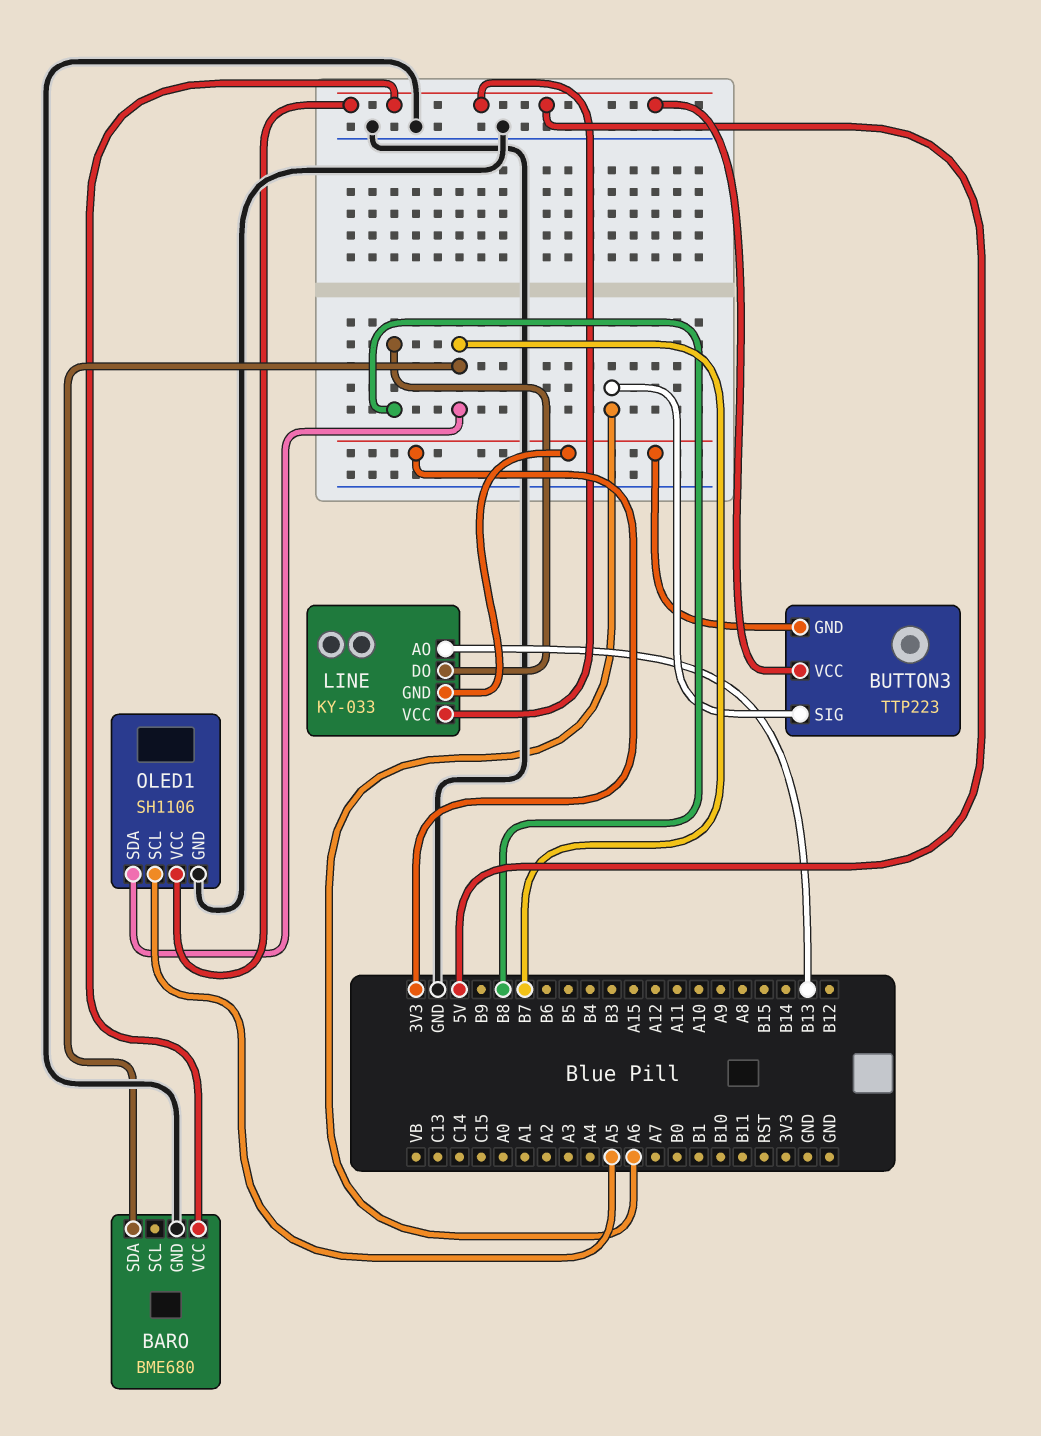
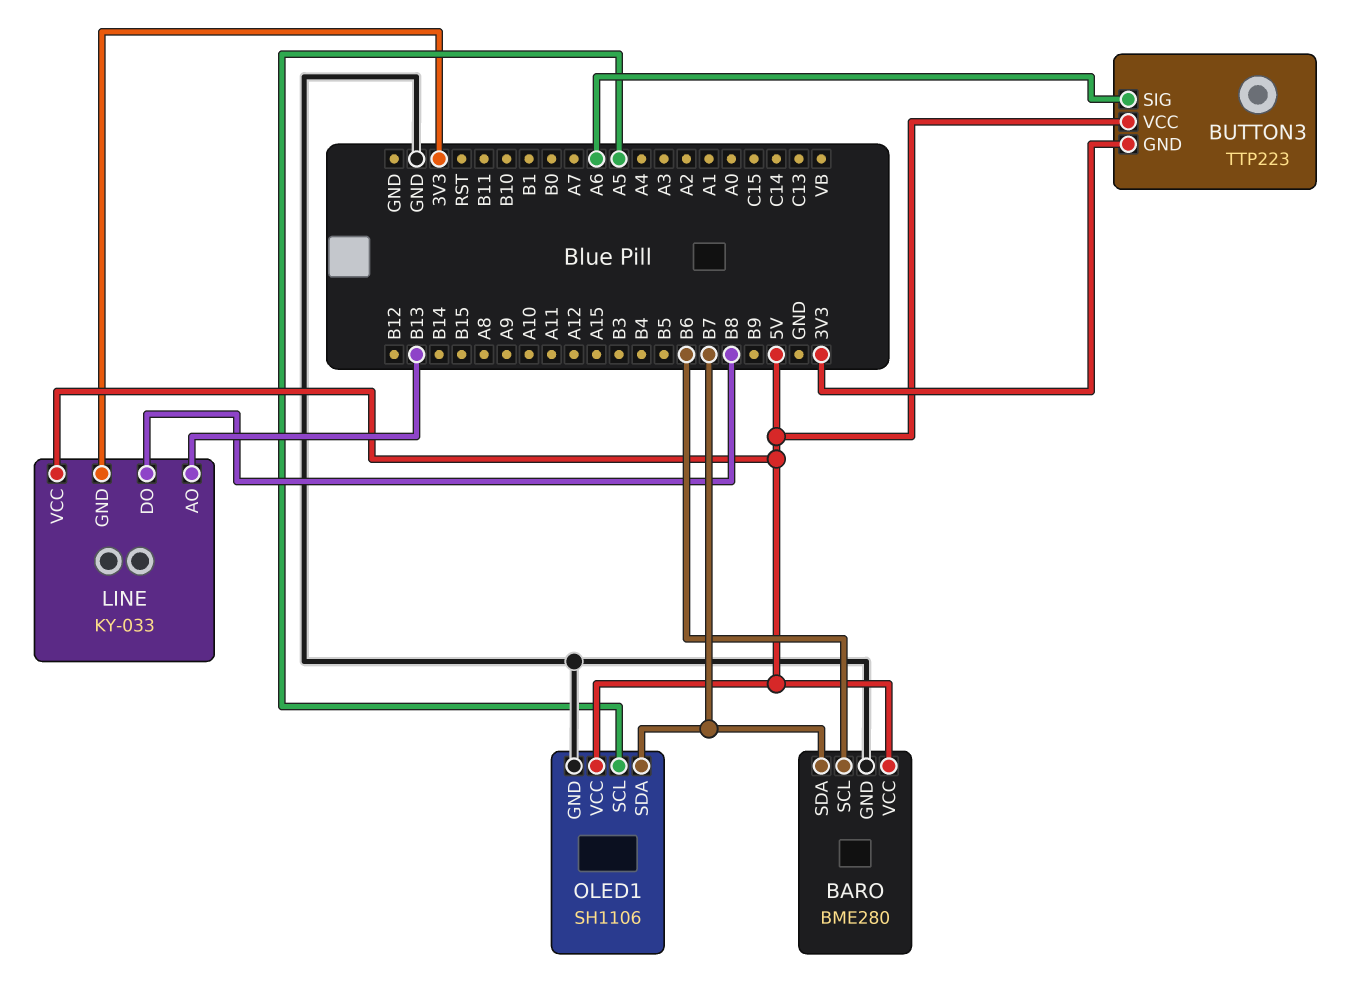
BARO: BME680 -> BME280
BARO pin SCL: none -> B6

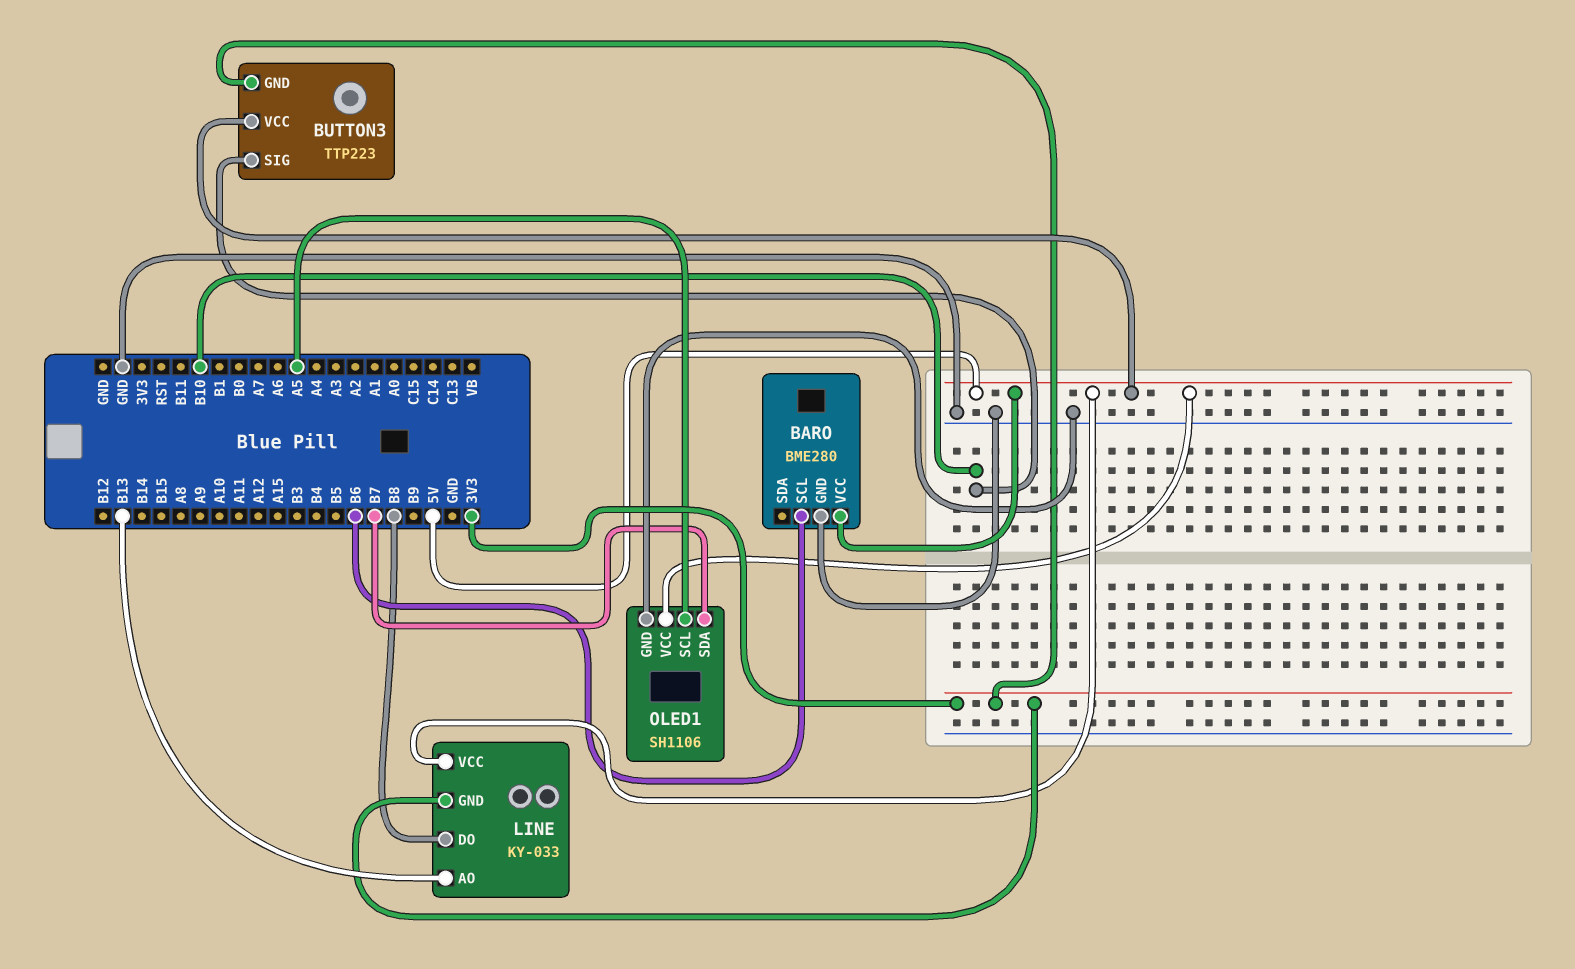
BARO pin SDA: B7 -> none
BUTTON3 pin SIG: A6 -> B10

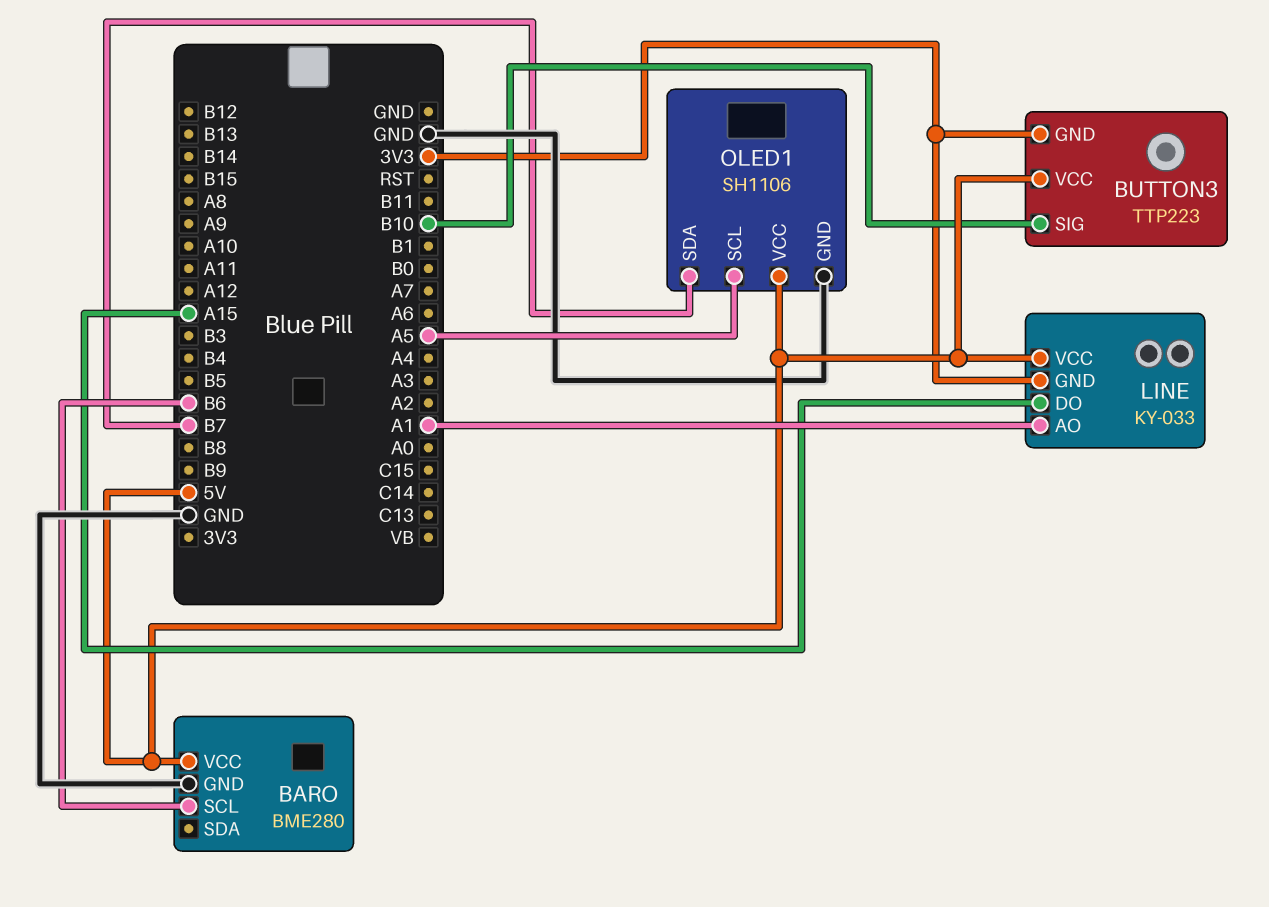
LINE pin AO: B13 -> A1
LINE pin DO: B8 -> A15

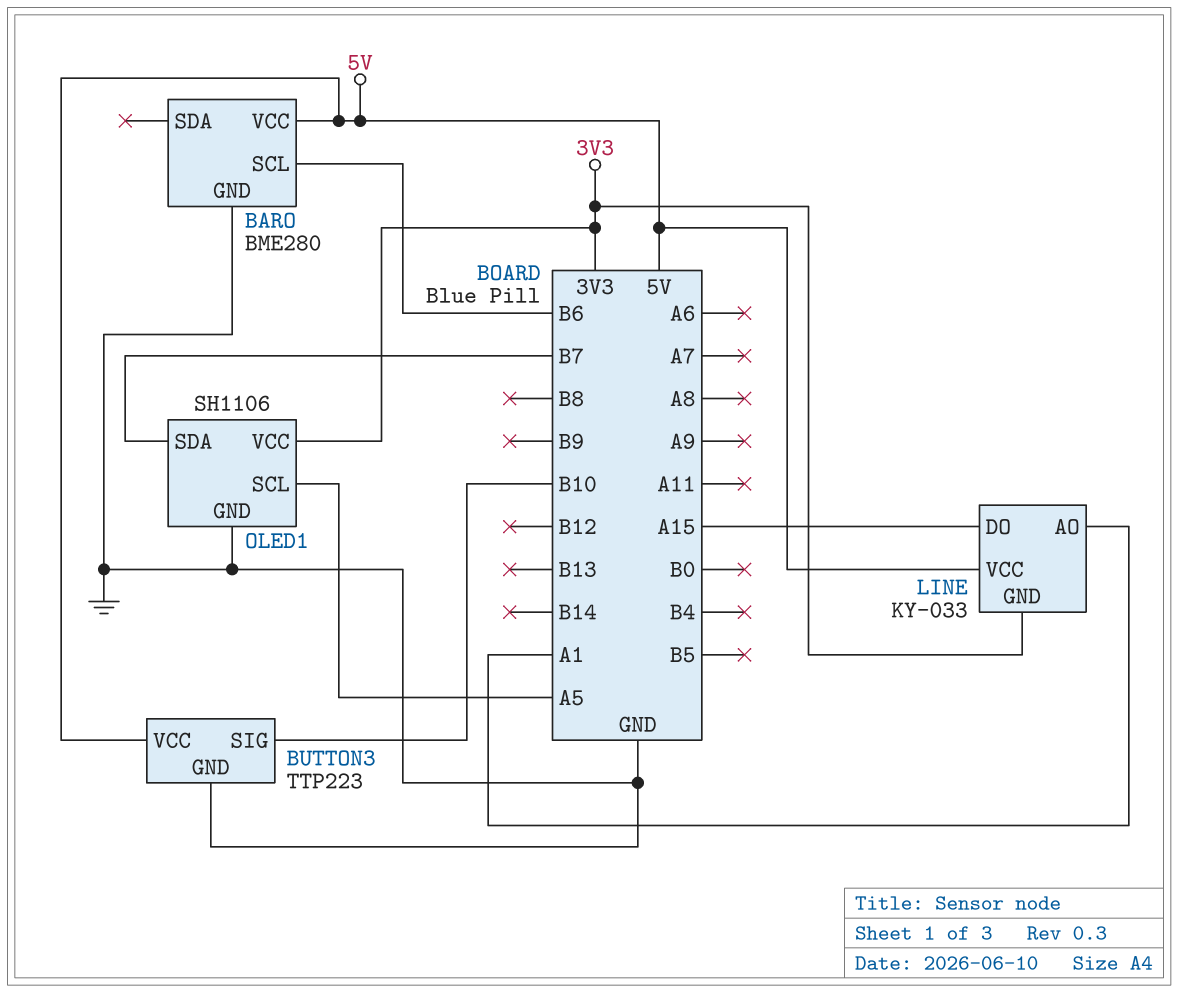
BUTTON3 pin GND: 3V3 -> GND
OLED1 pin VCC: 5V -> 3V3

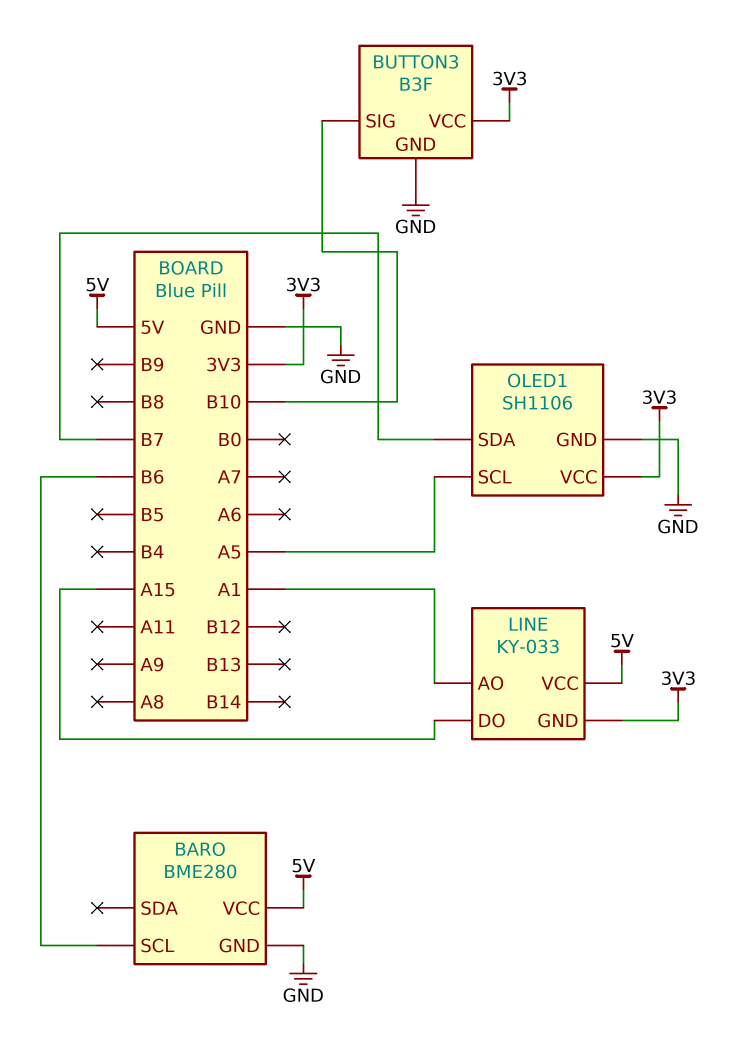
BUTTON3: TTP223 -> B3F
BUTTON3 pin VCC: 5V -> 3V3

